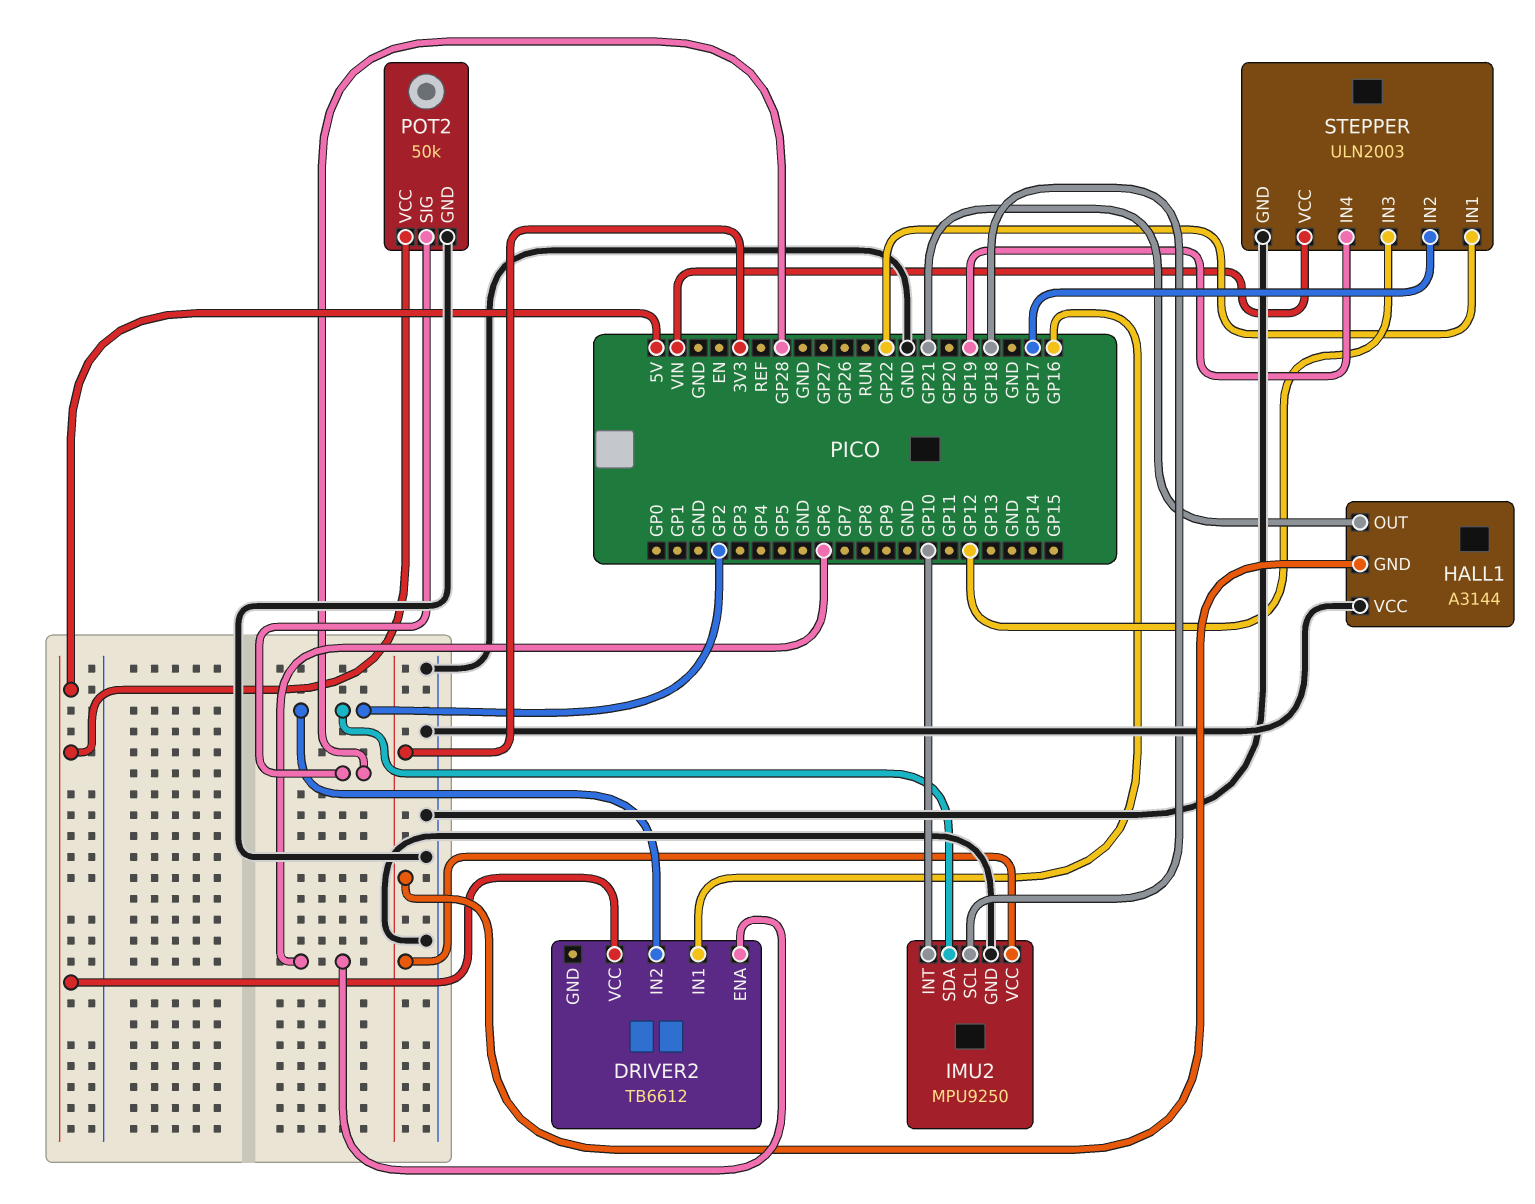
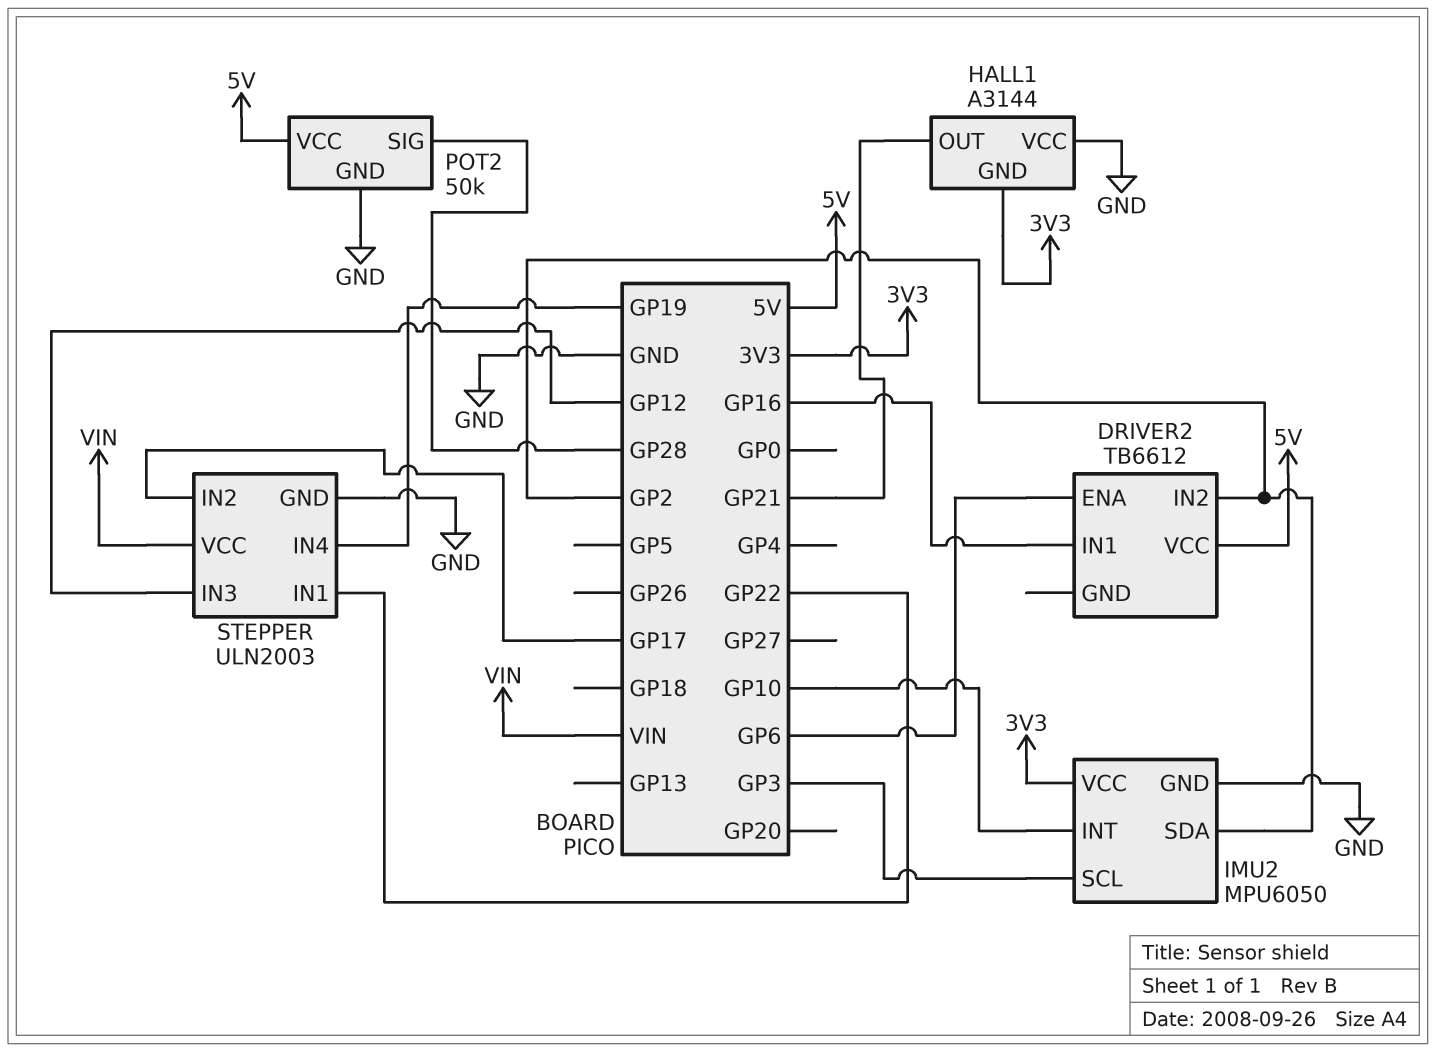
IMU2: MPU9250 -> MPU6050
IMU2 pin SCL: GP18 -> GP3

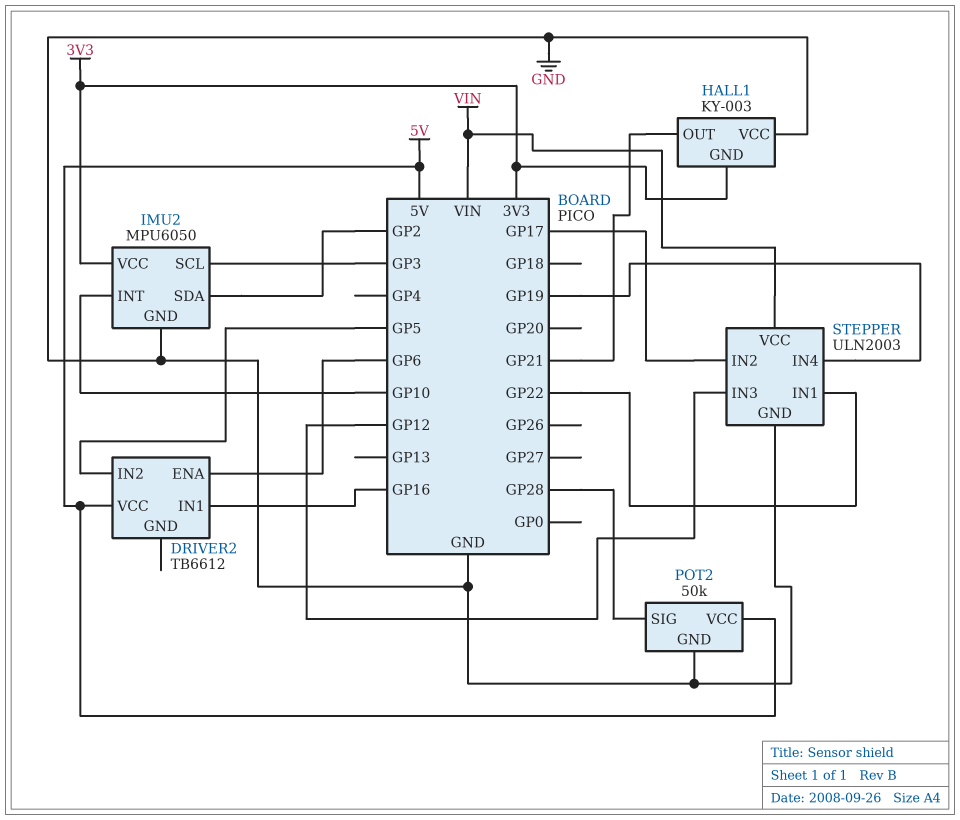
DRIVER2 pin IN2: GP2 -> GP5
HALL1: A3144 -> KY-003

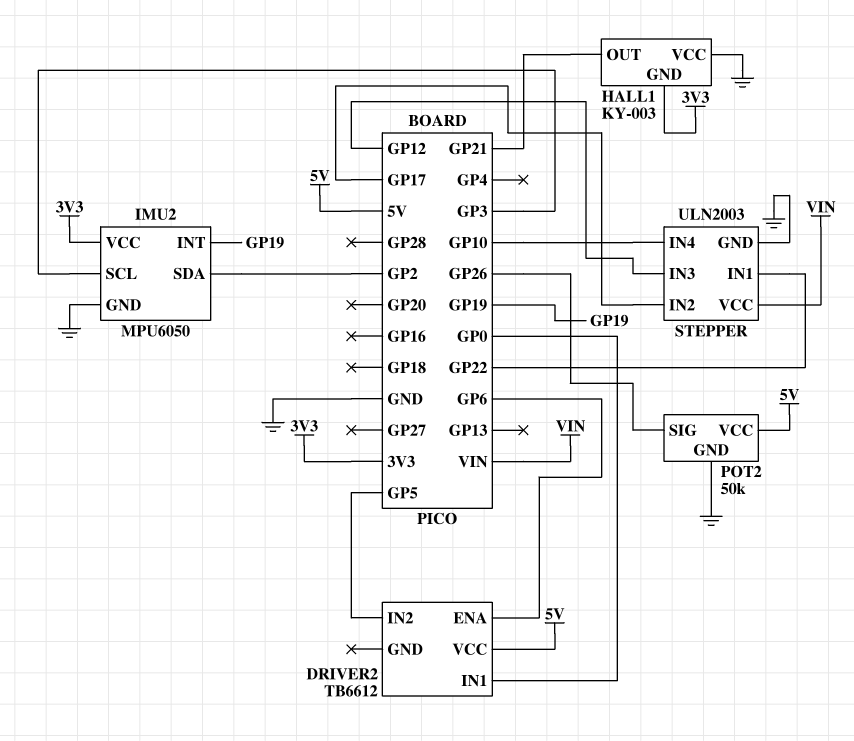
DRIVER2 pin IN1: GP16 -> GP0
IMU2 pin INT: GP10 -> GP19
POT2 pin SIG: GP28 -> GP26
STEPPER pin IN4: GP19 -> GP10

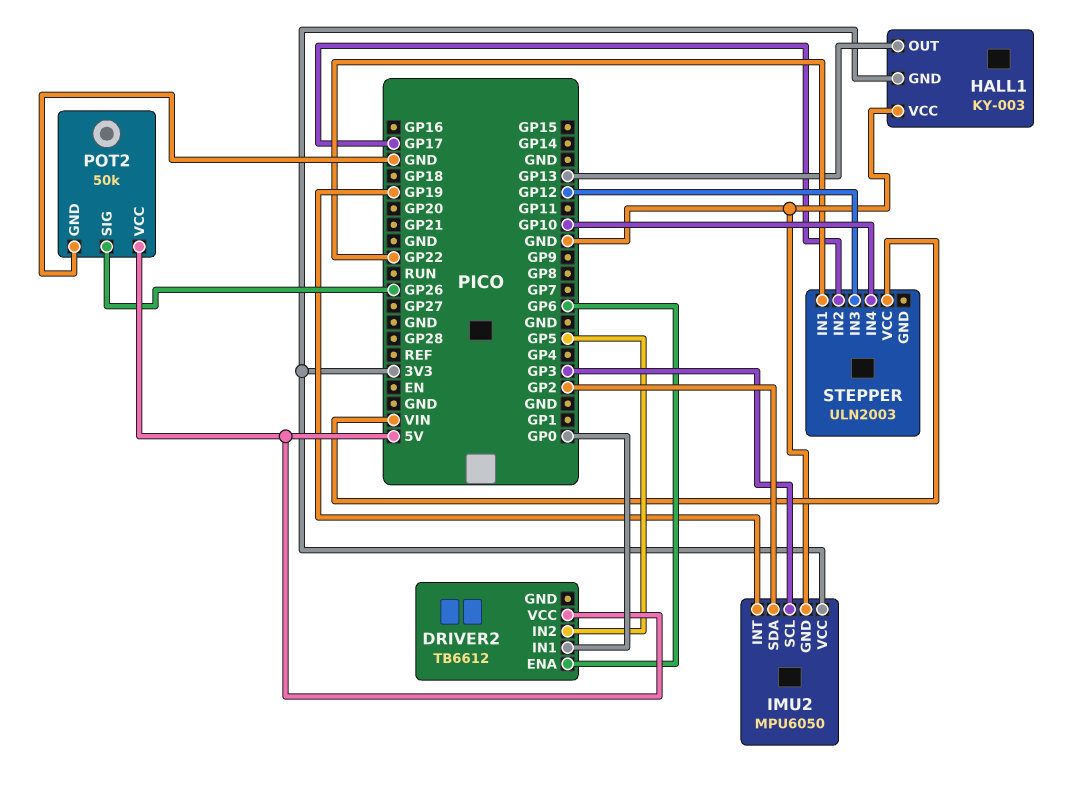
HALL1 pin OUT: GP21 -> GP13
STEPPER pin GND: GND -> none

